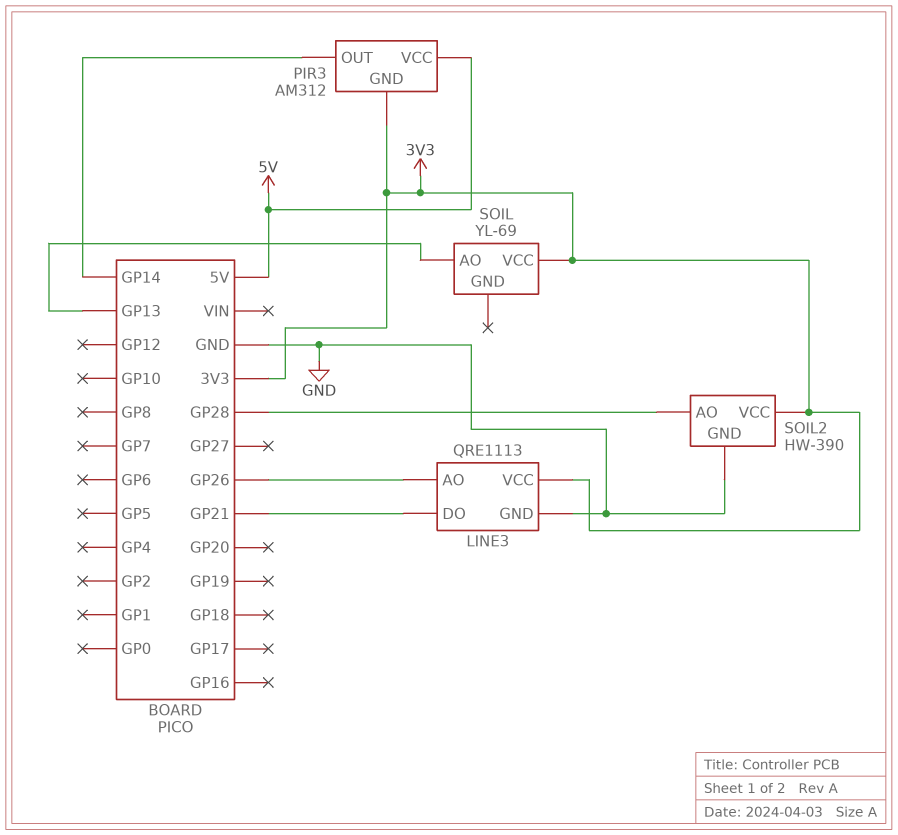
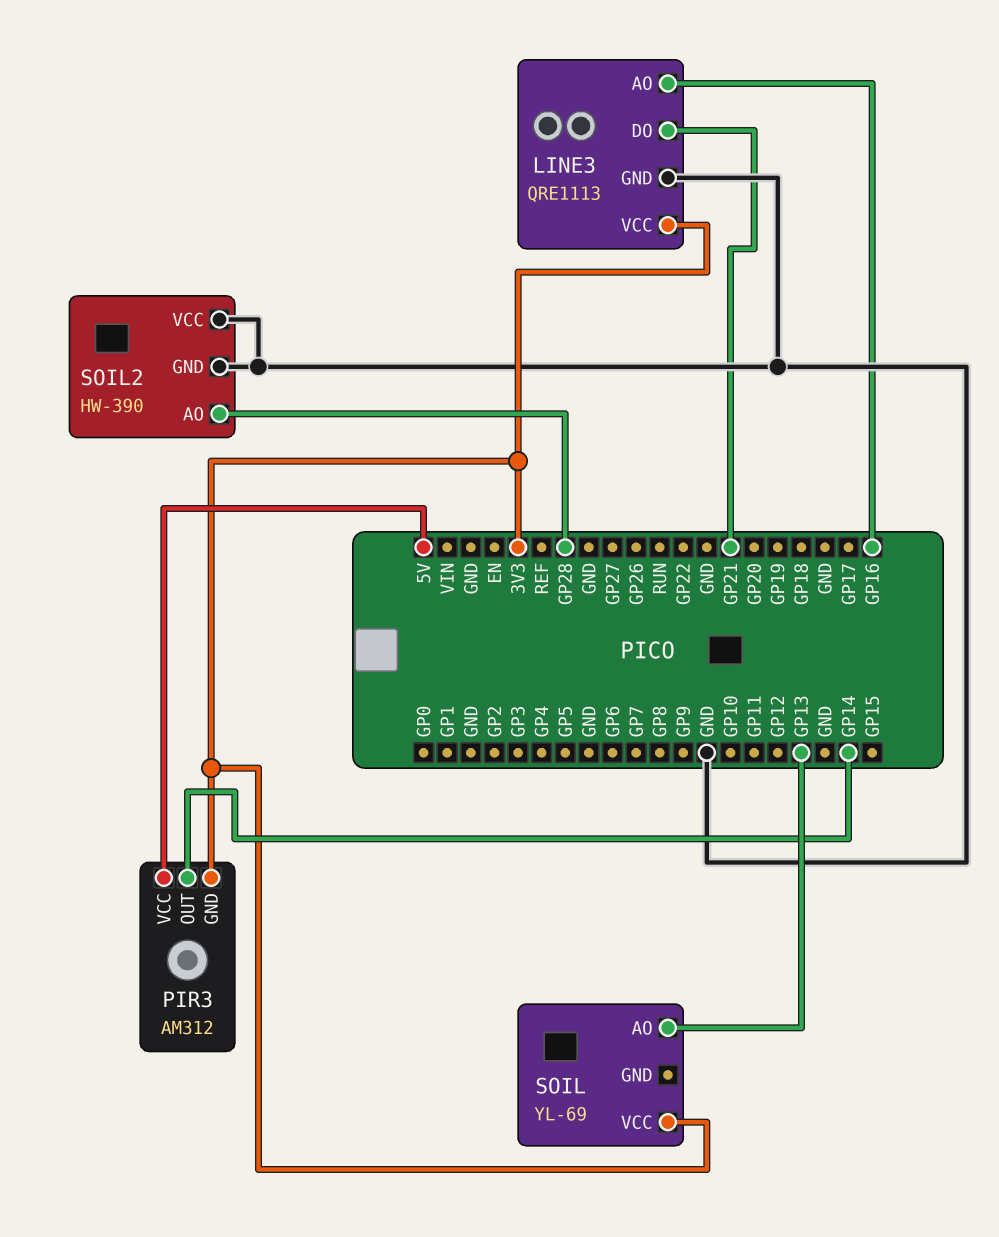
LINE3 pin AO: GP26 -> GP16
SOIL2 pin VCC: 3V3 -> GND

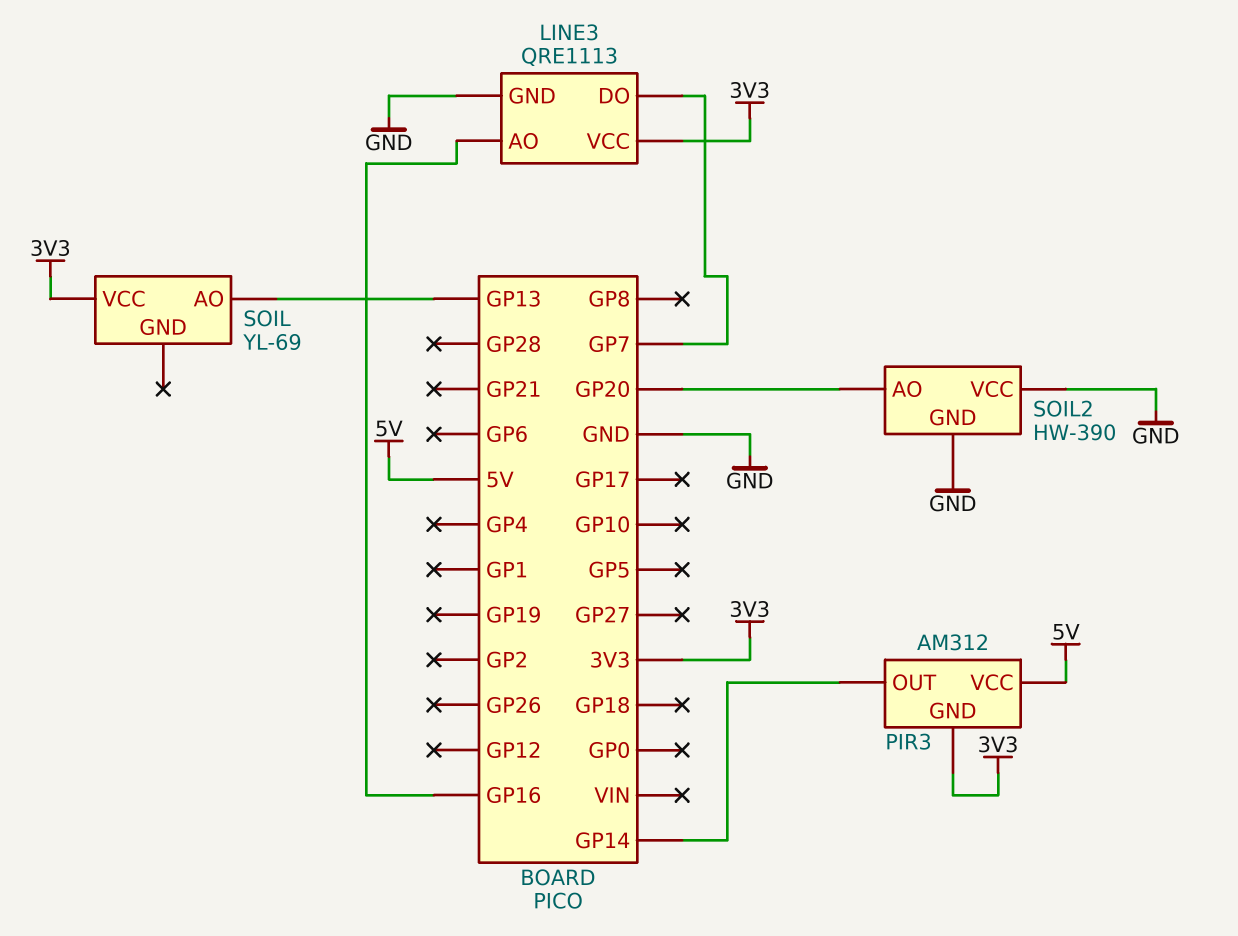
LINE3 pin DO: GP21 -> GP7
SOIL2 pin AO: GP28 -> GP20

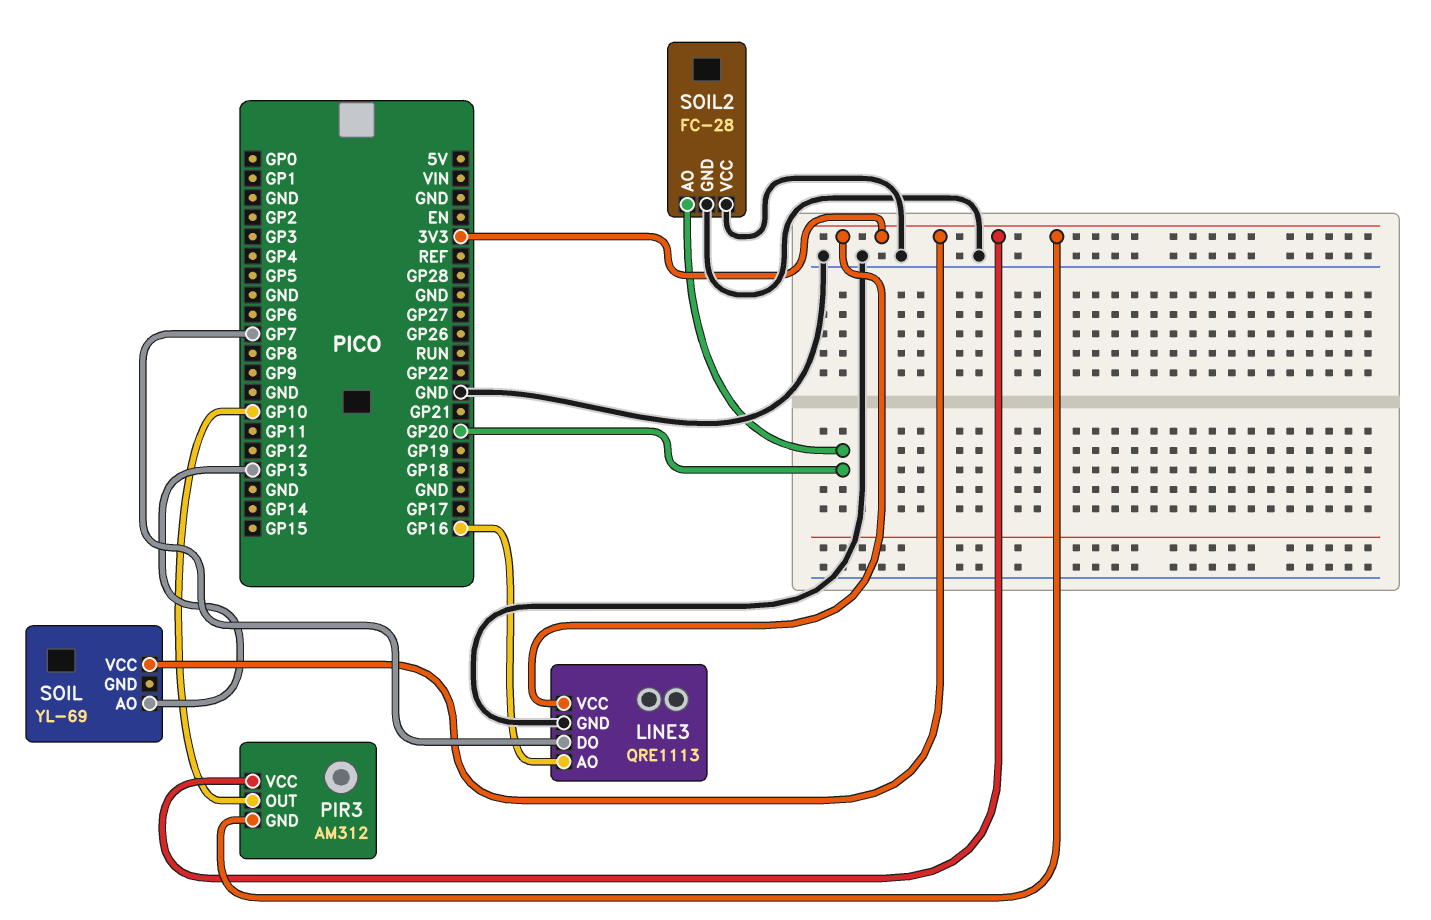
PIR3 pin OUT: GP14 -> GP10
PIR3 pin VCC: 5V -> 3V3
SOIL2: HW-390 -> FC-28

